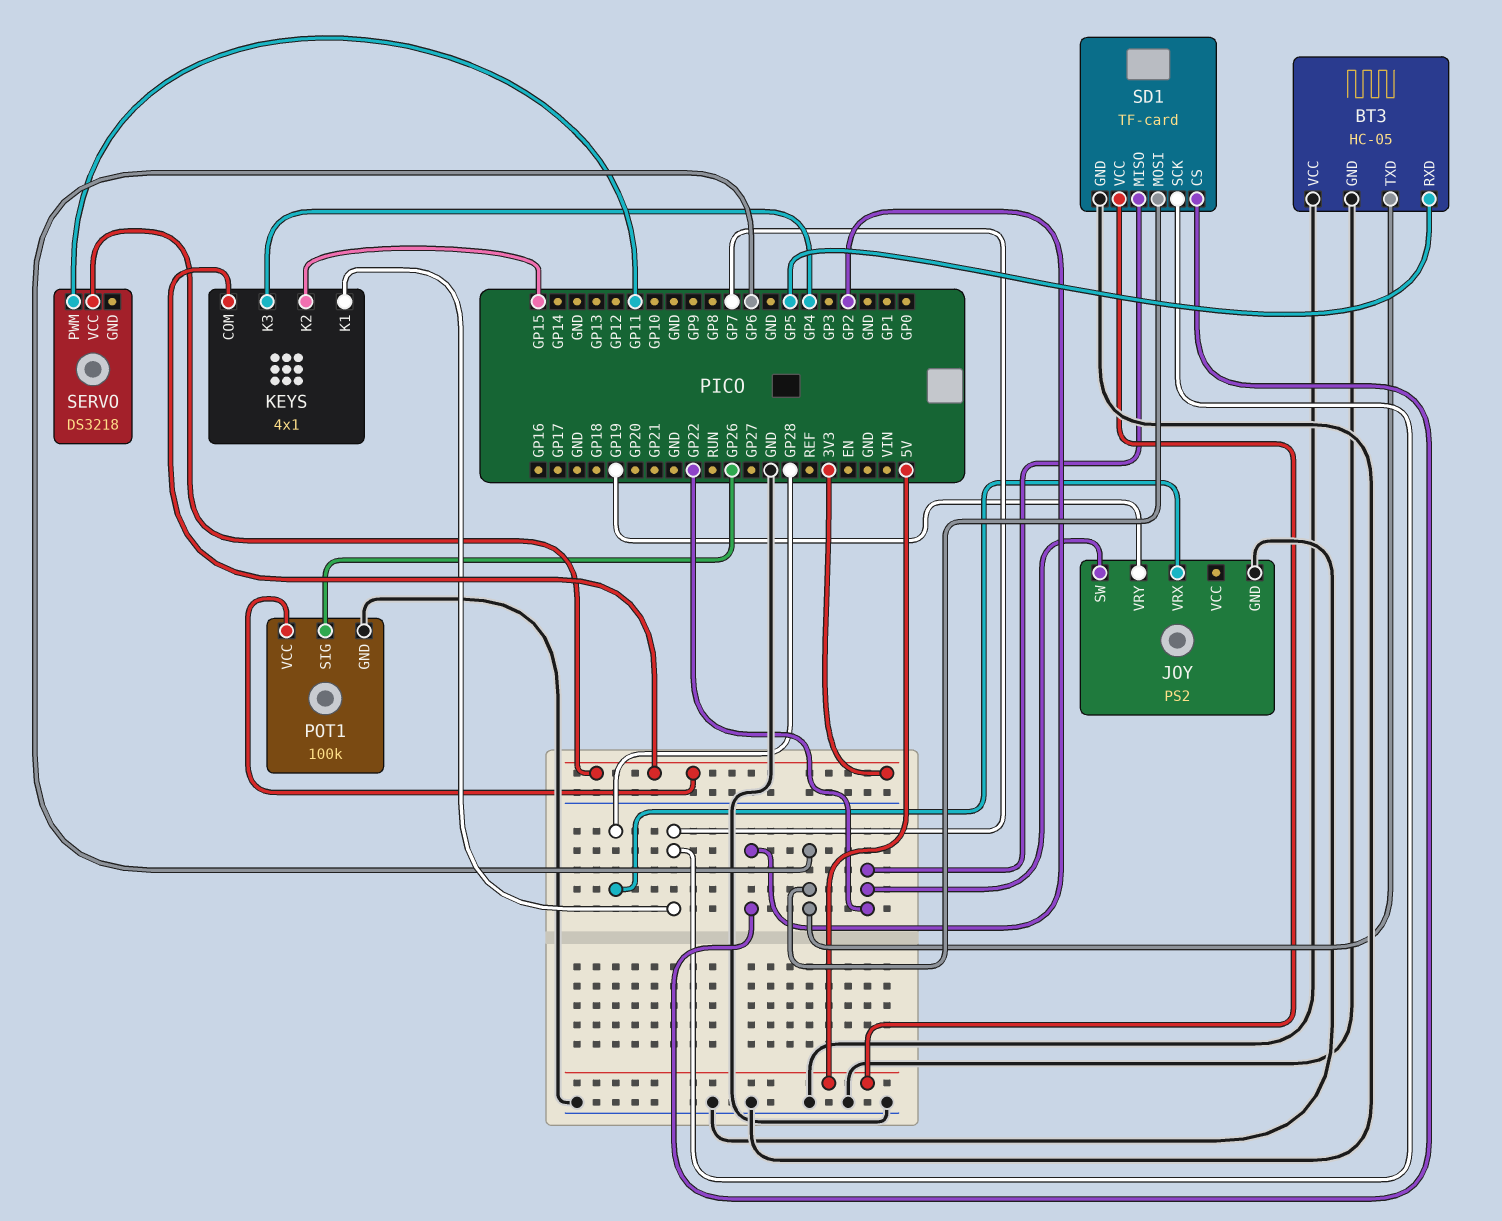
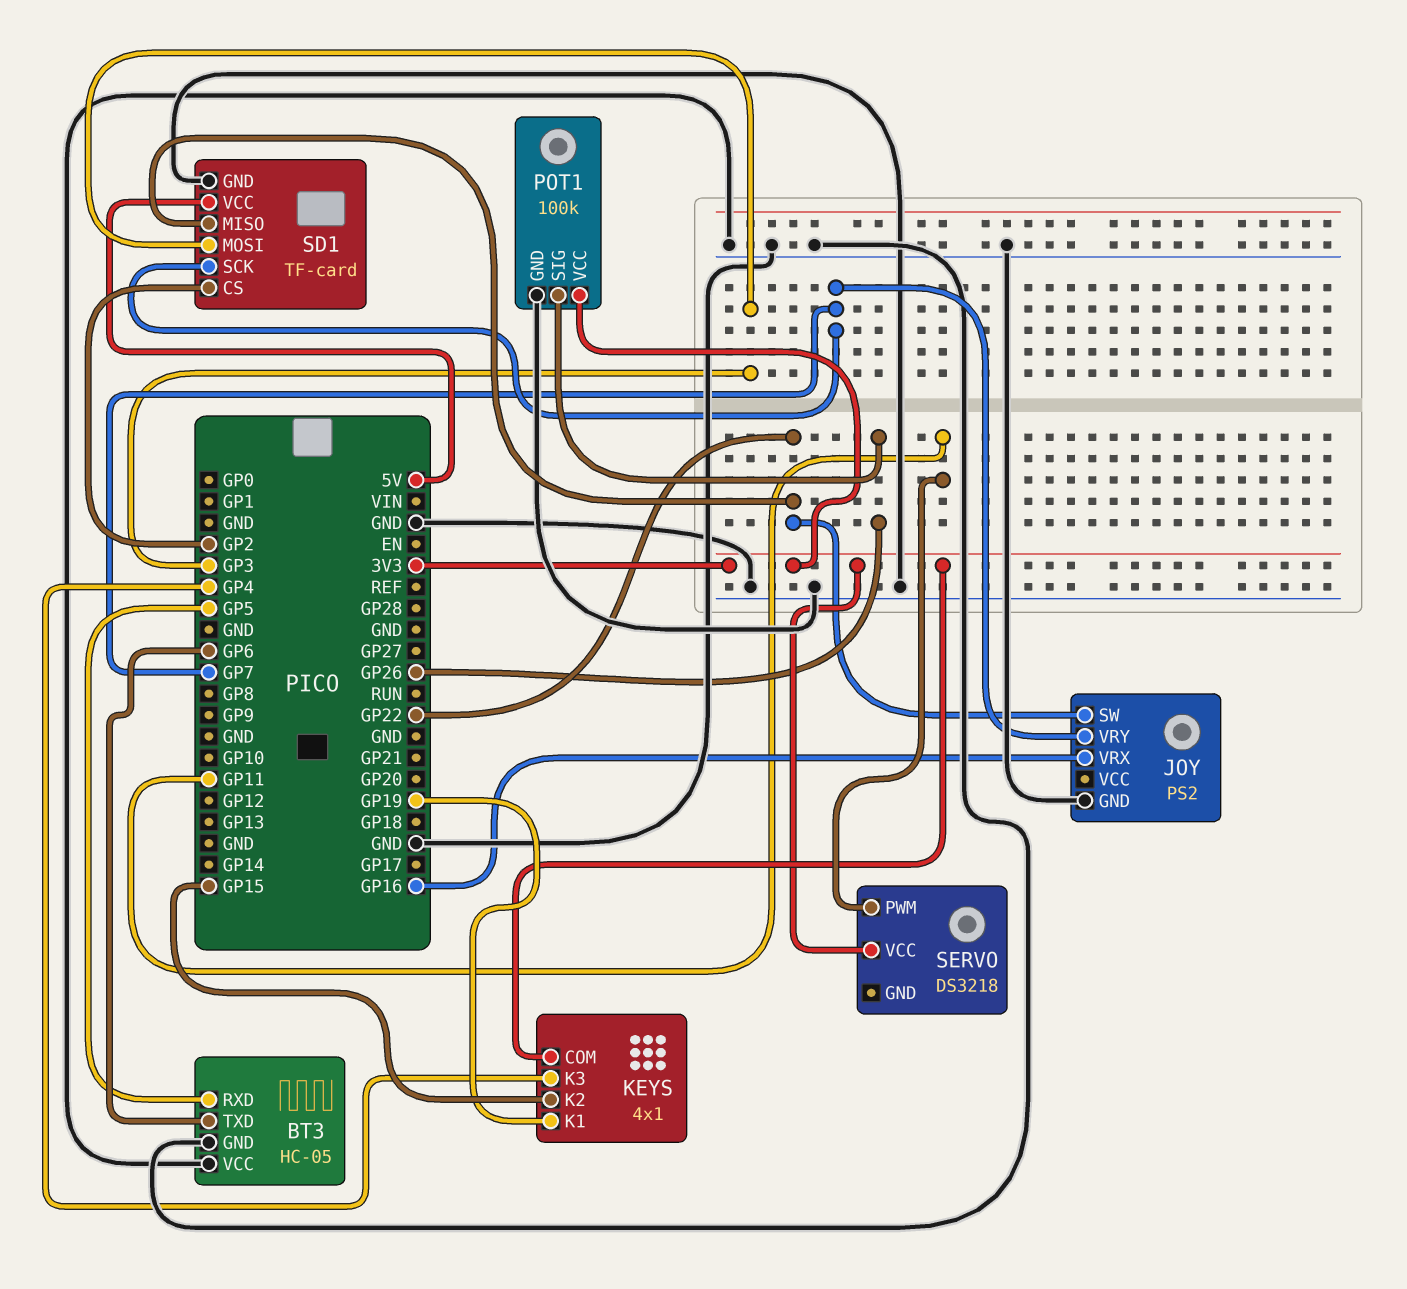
JOY pin VRX: GP28 -> GP16
JOY pin VRY: GP19 -> GP7
KEYS pin K1: GP7 -> GP19
SD1 pin MOSI: GP6 -> GP3

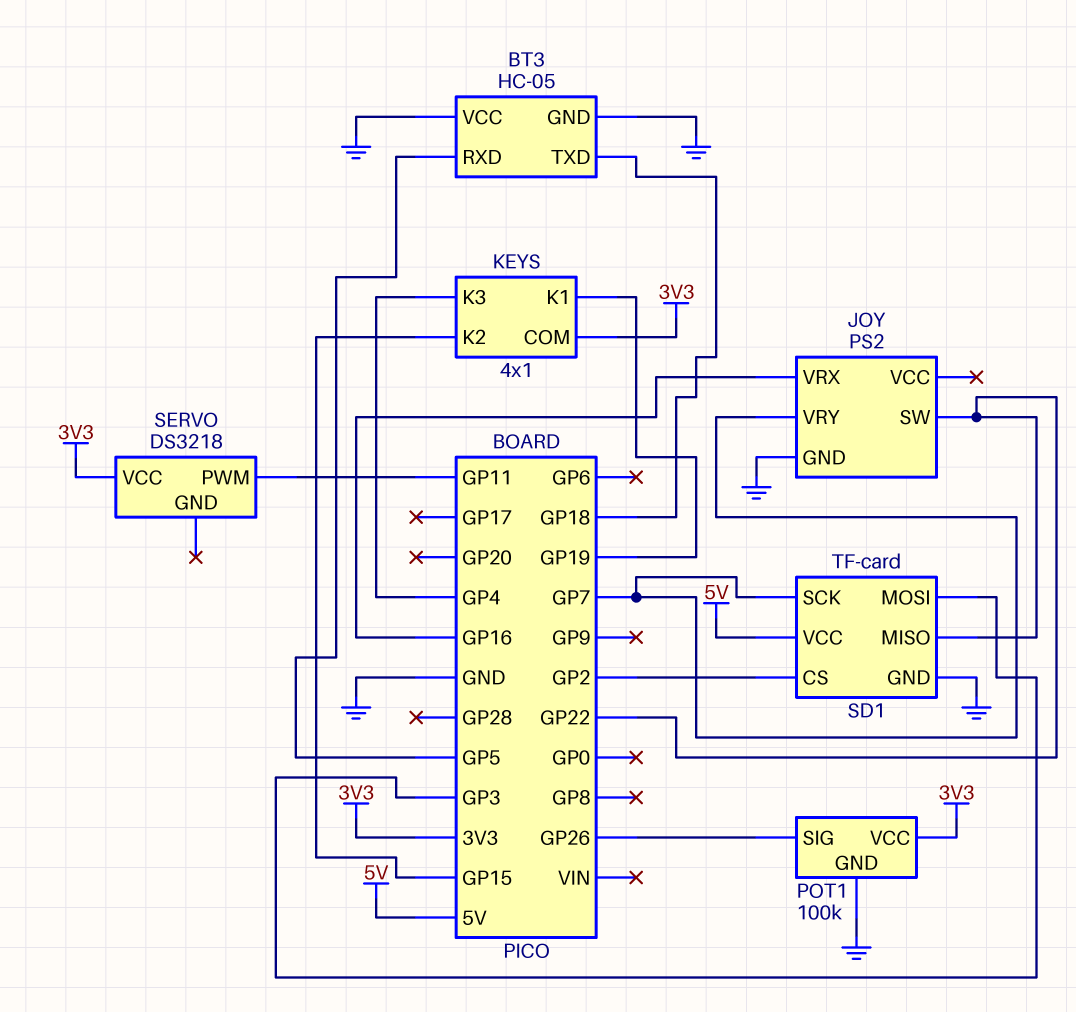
BT3 pin TXD: GP6 -> GP18

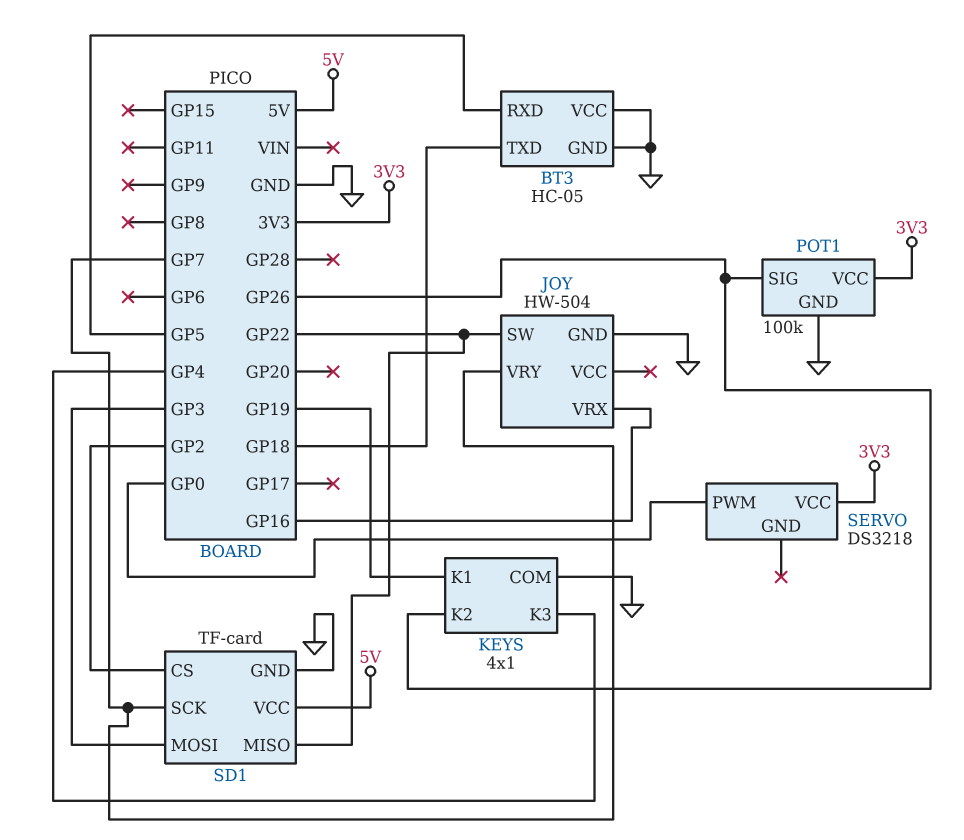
JOY: PS2 -> HW-504
KEYS pin COM: 3V3 -> GND
KEYS pin K2: GP15 -> GP26
SERVO pin PWM: GP11 -> GP0

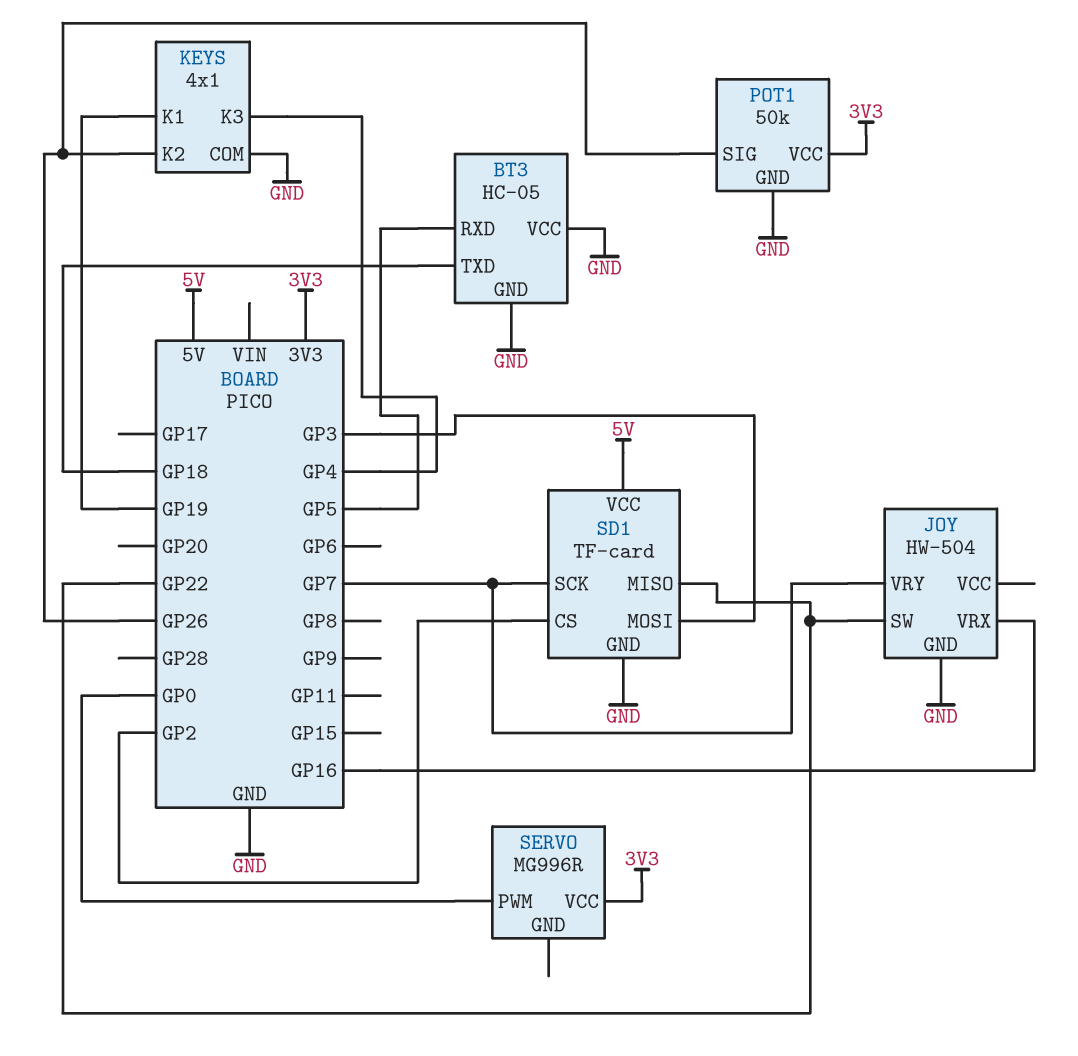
POT1: 100k -> 50k
SERVO: DS3218 -> MG996R

